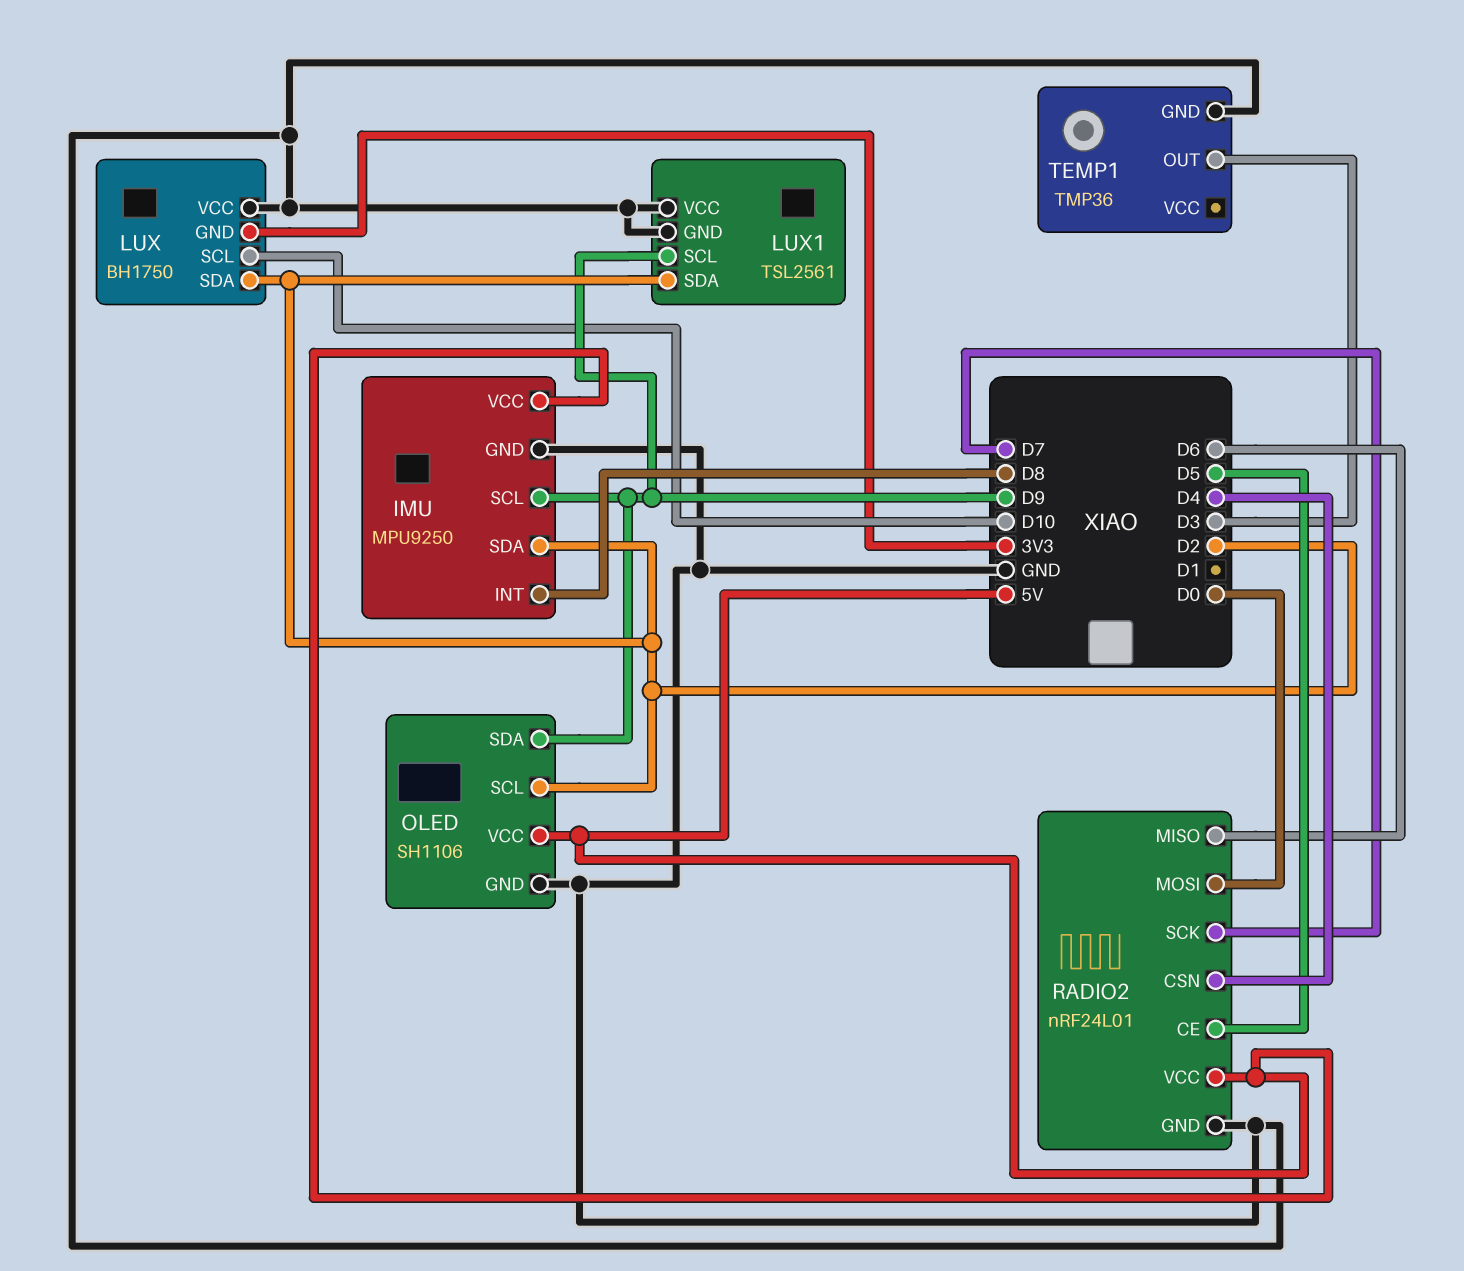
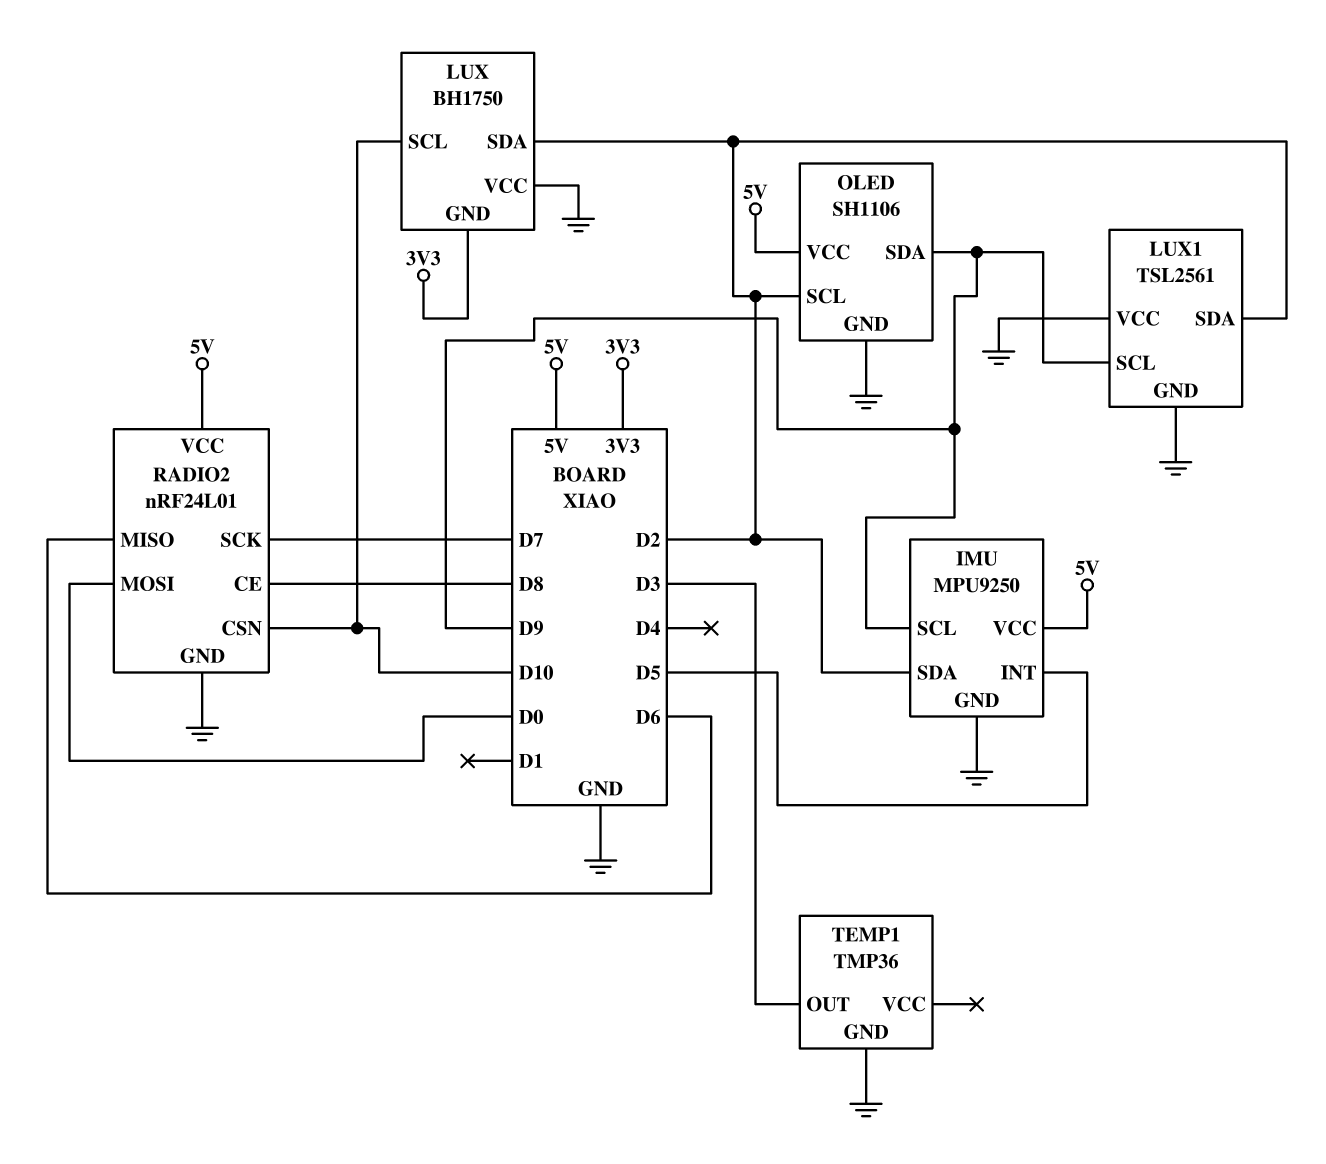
IMU pin INT: D8 -> D5
RADIO2 pin CE: D5 -> D8
RADIO2 pin CSN: D4 -> D10

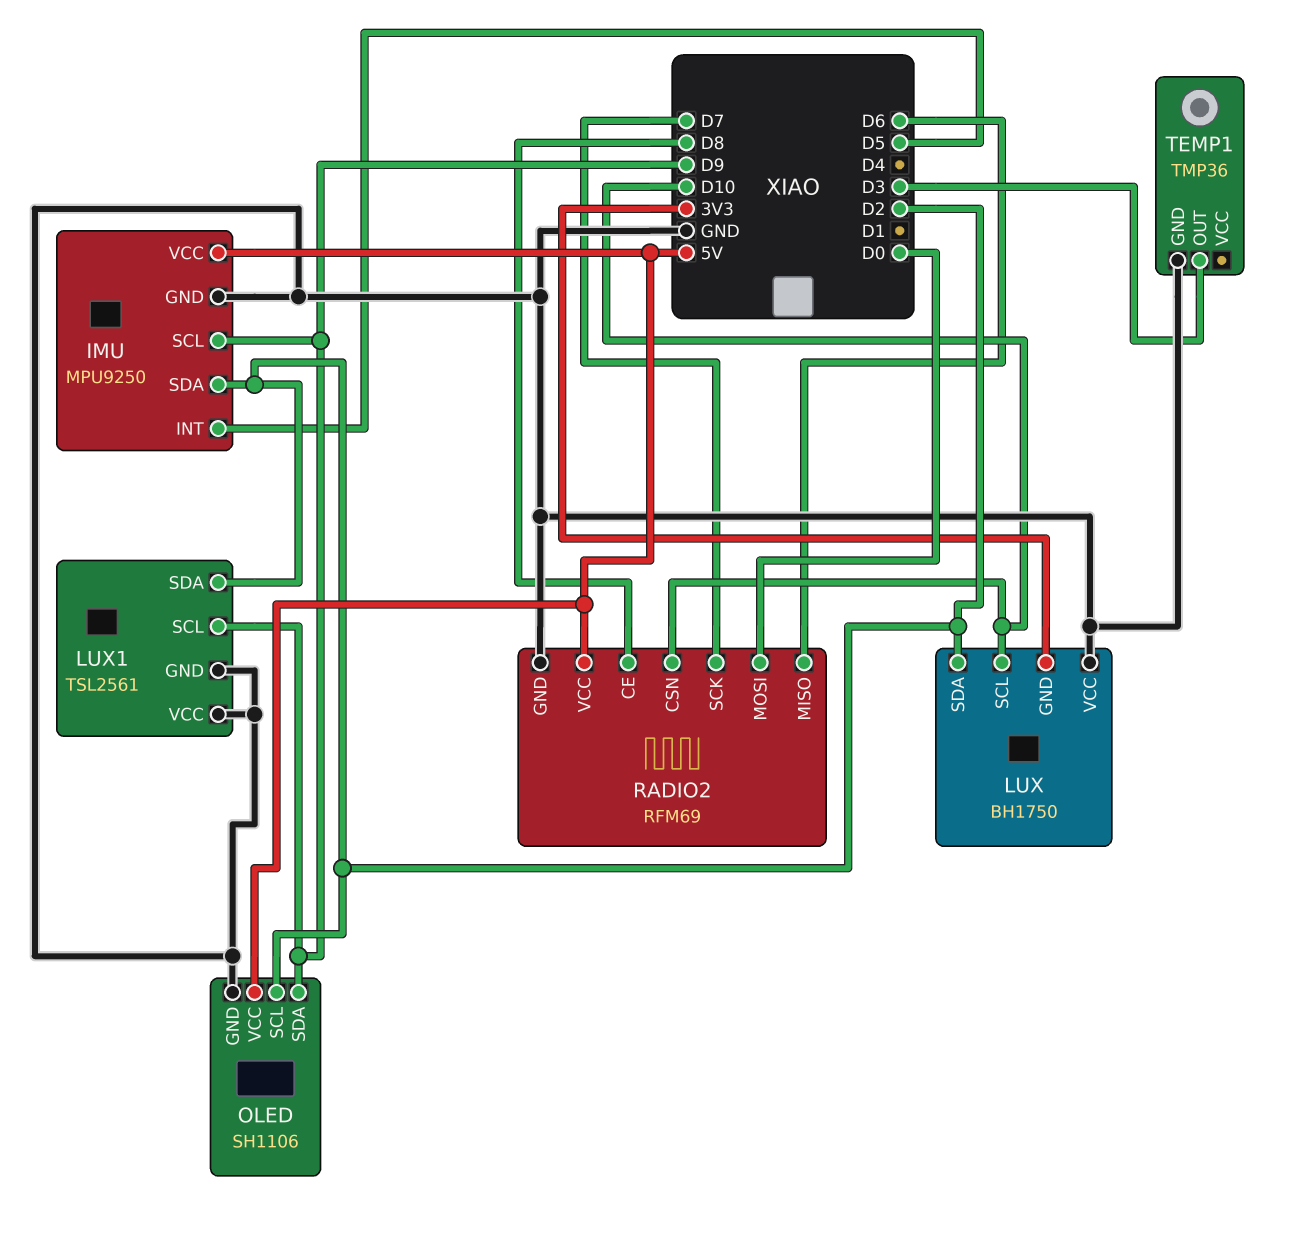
RADIO2: nRF24L01 -> RFM69

